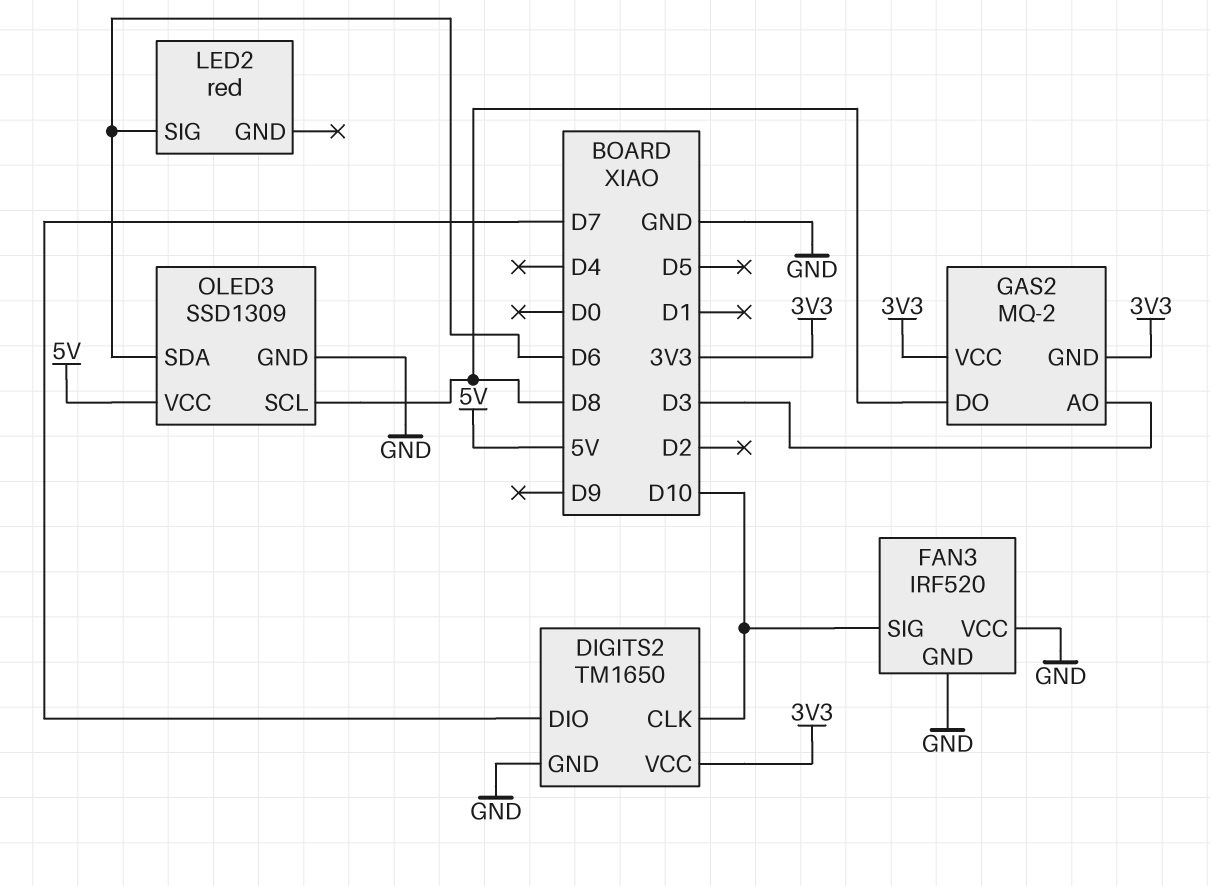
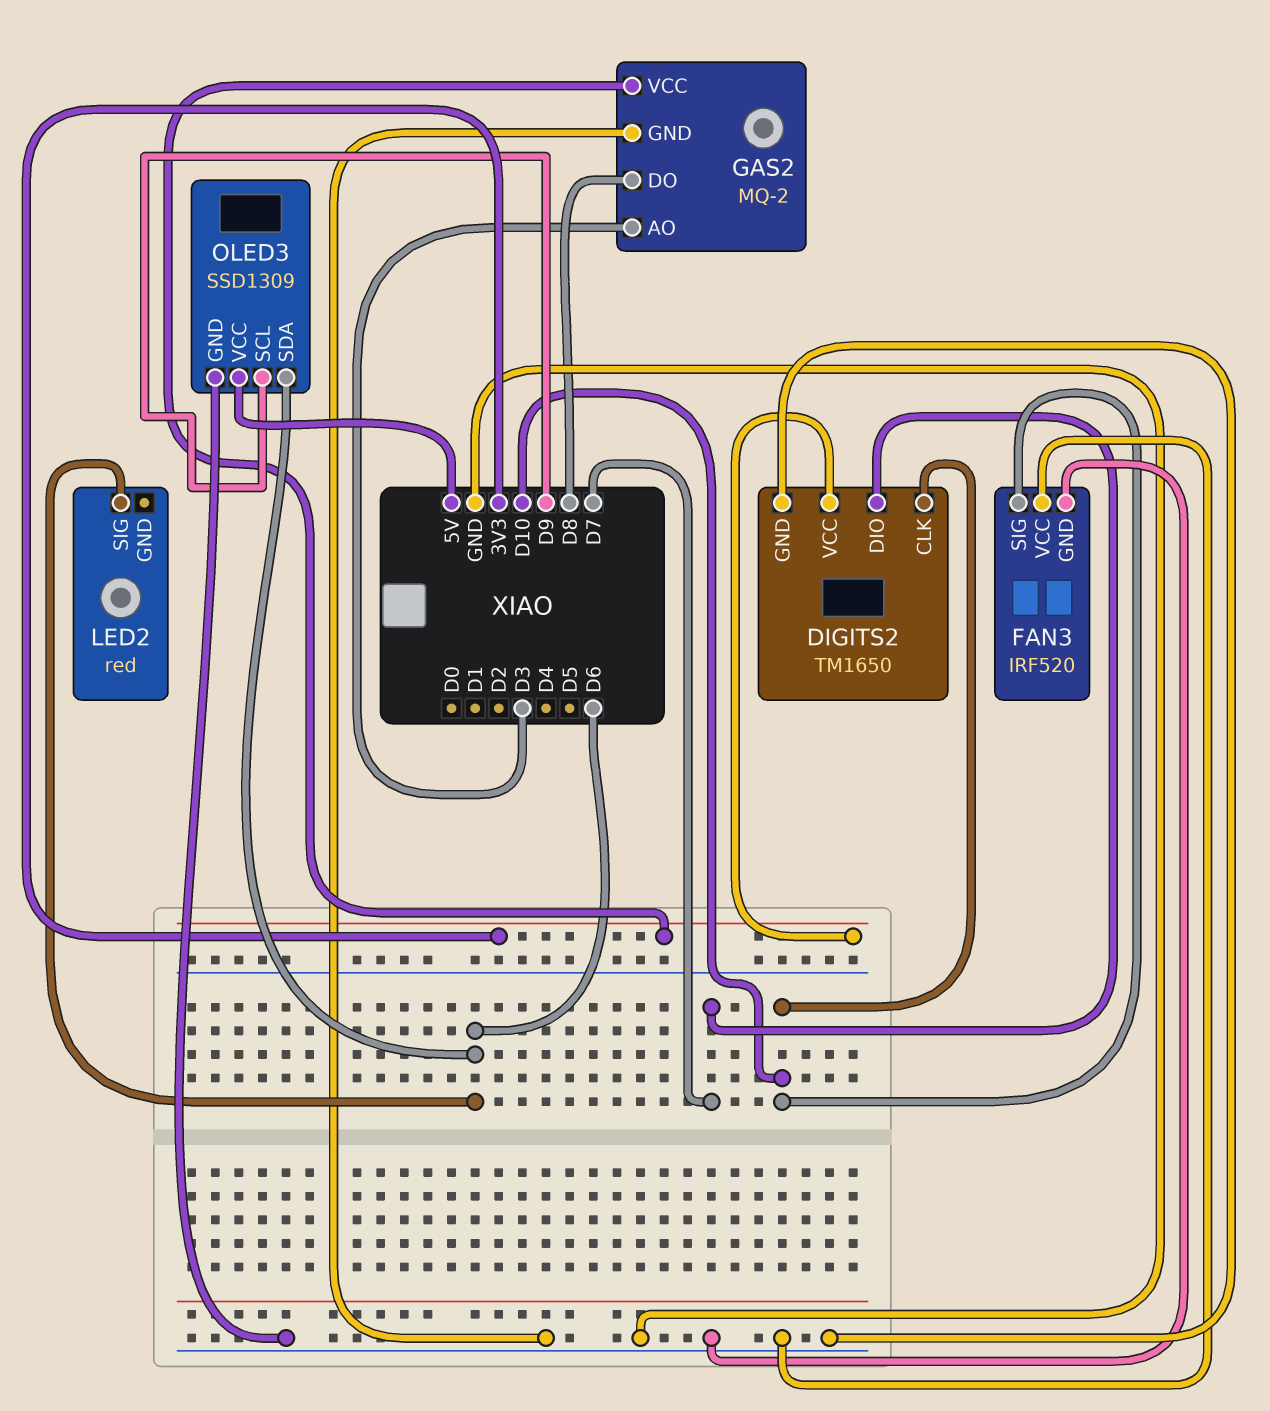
GAS2 pin GND: 3V3 -> GND
OLED3 pin SCL: D8 -> D9

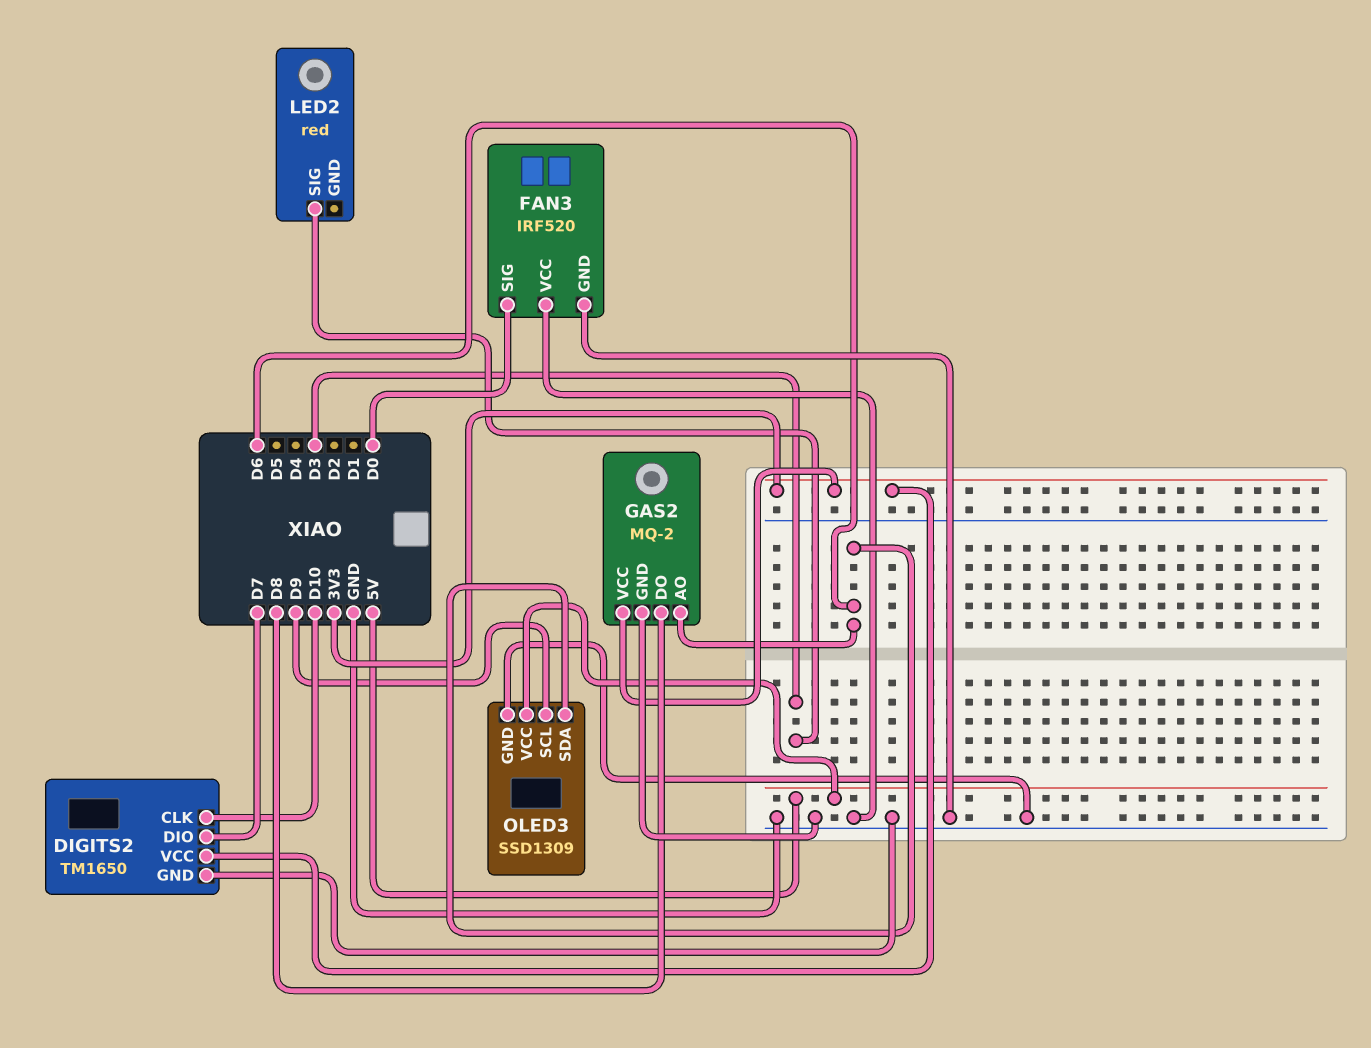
FAN3 pin SIG: D10 -> D0
GAS2 pin AO: D3 -> D6
LED2 pin SIG: D6 -> D3

